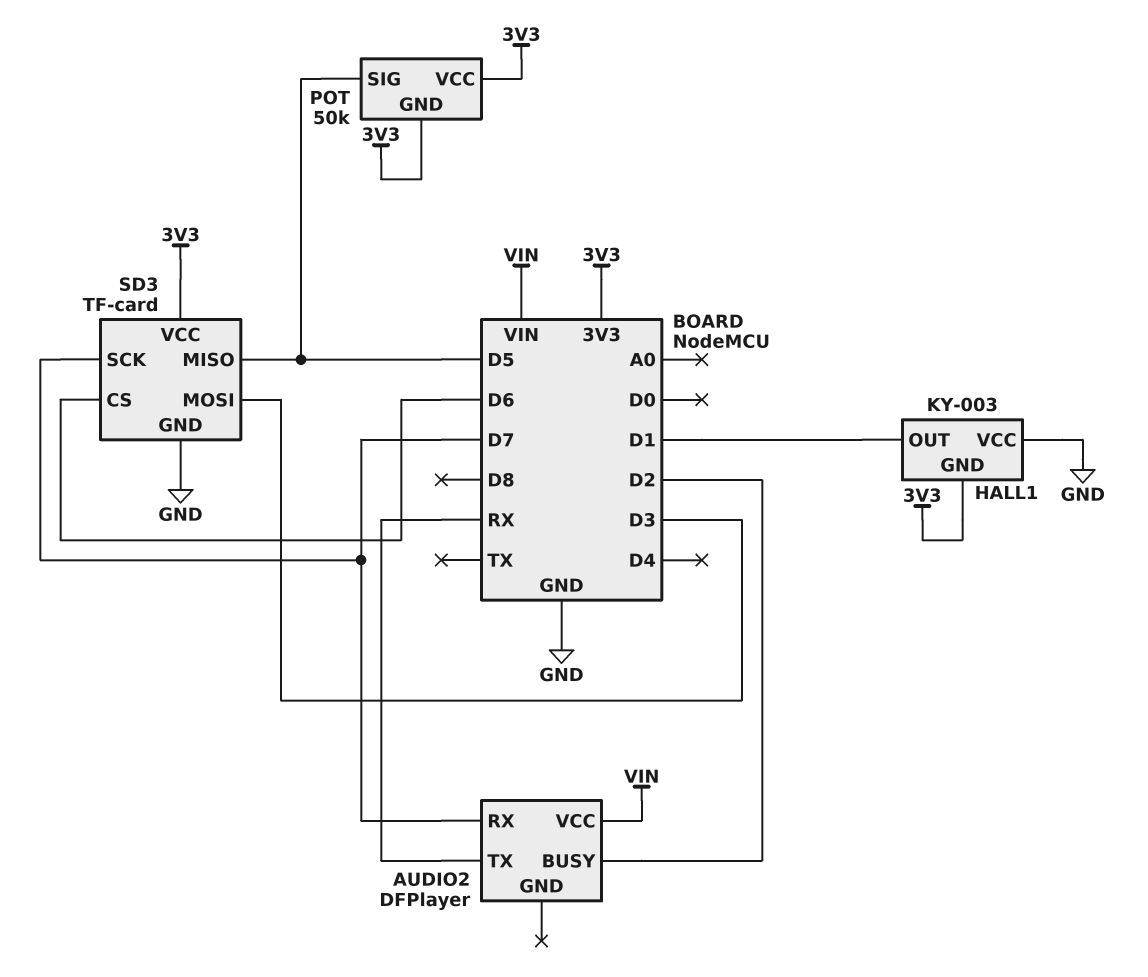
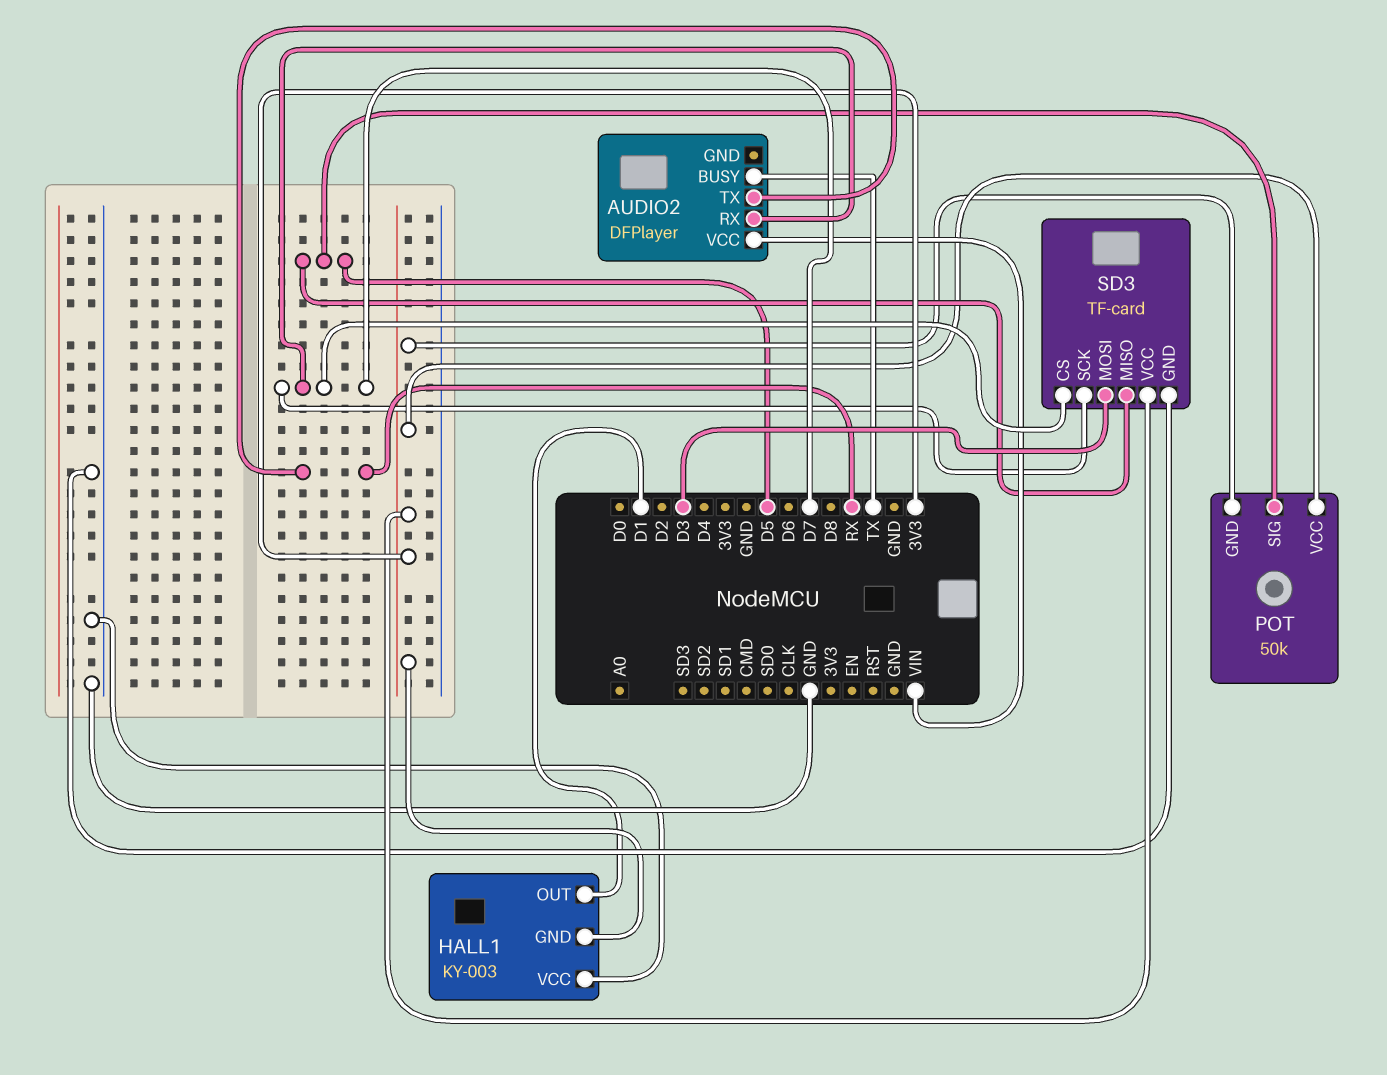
AUDIO2 pin BUSY: D2 -> TX
SD3 pin CS: D6 -> D7

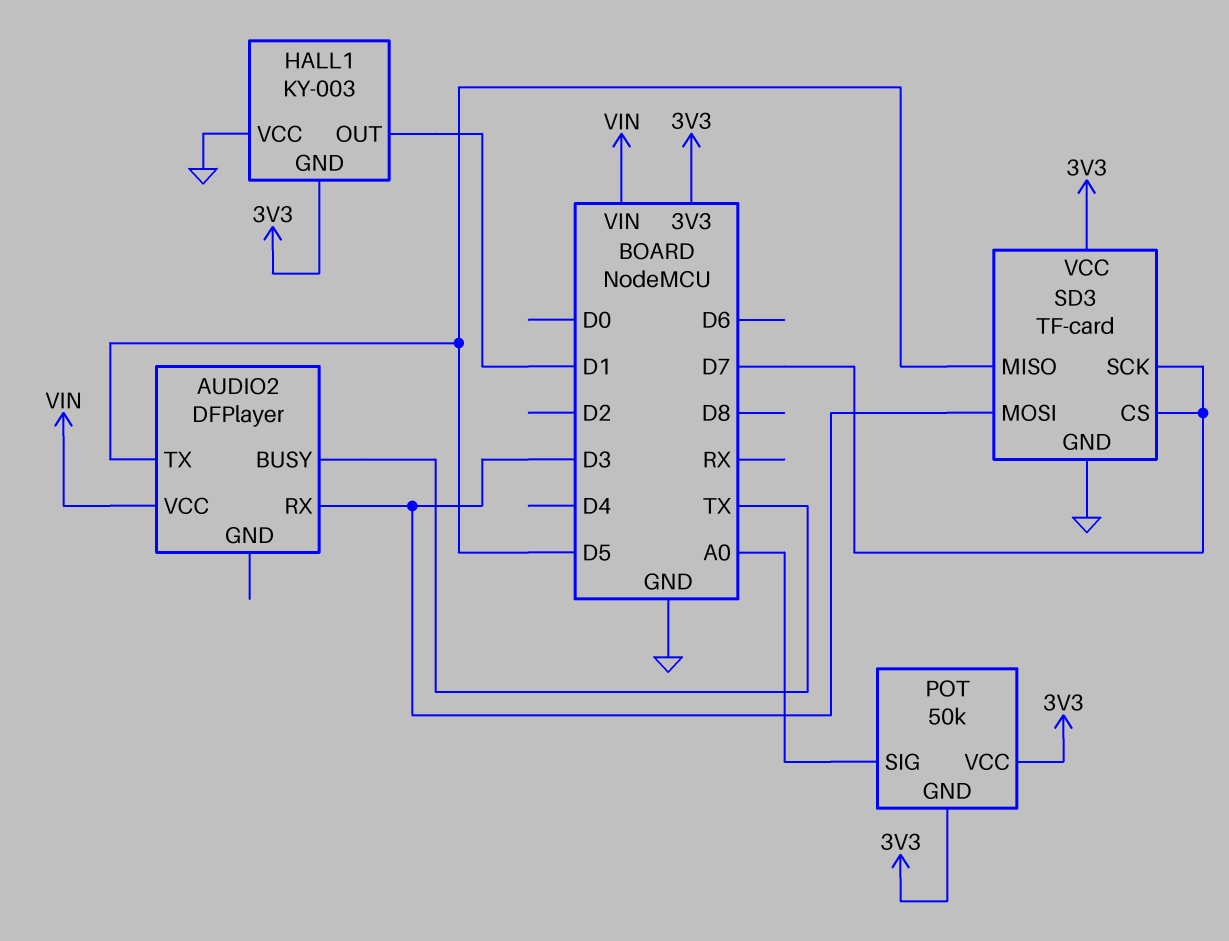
AUDIO2 pin RX: D7 -> D3
AUDIO2 pin TX: RX -> D5
POT pin SIG: D5 -> A0

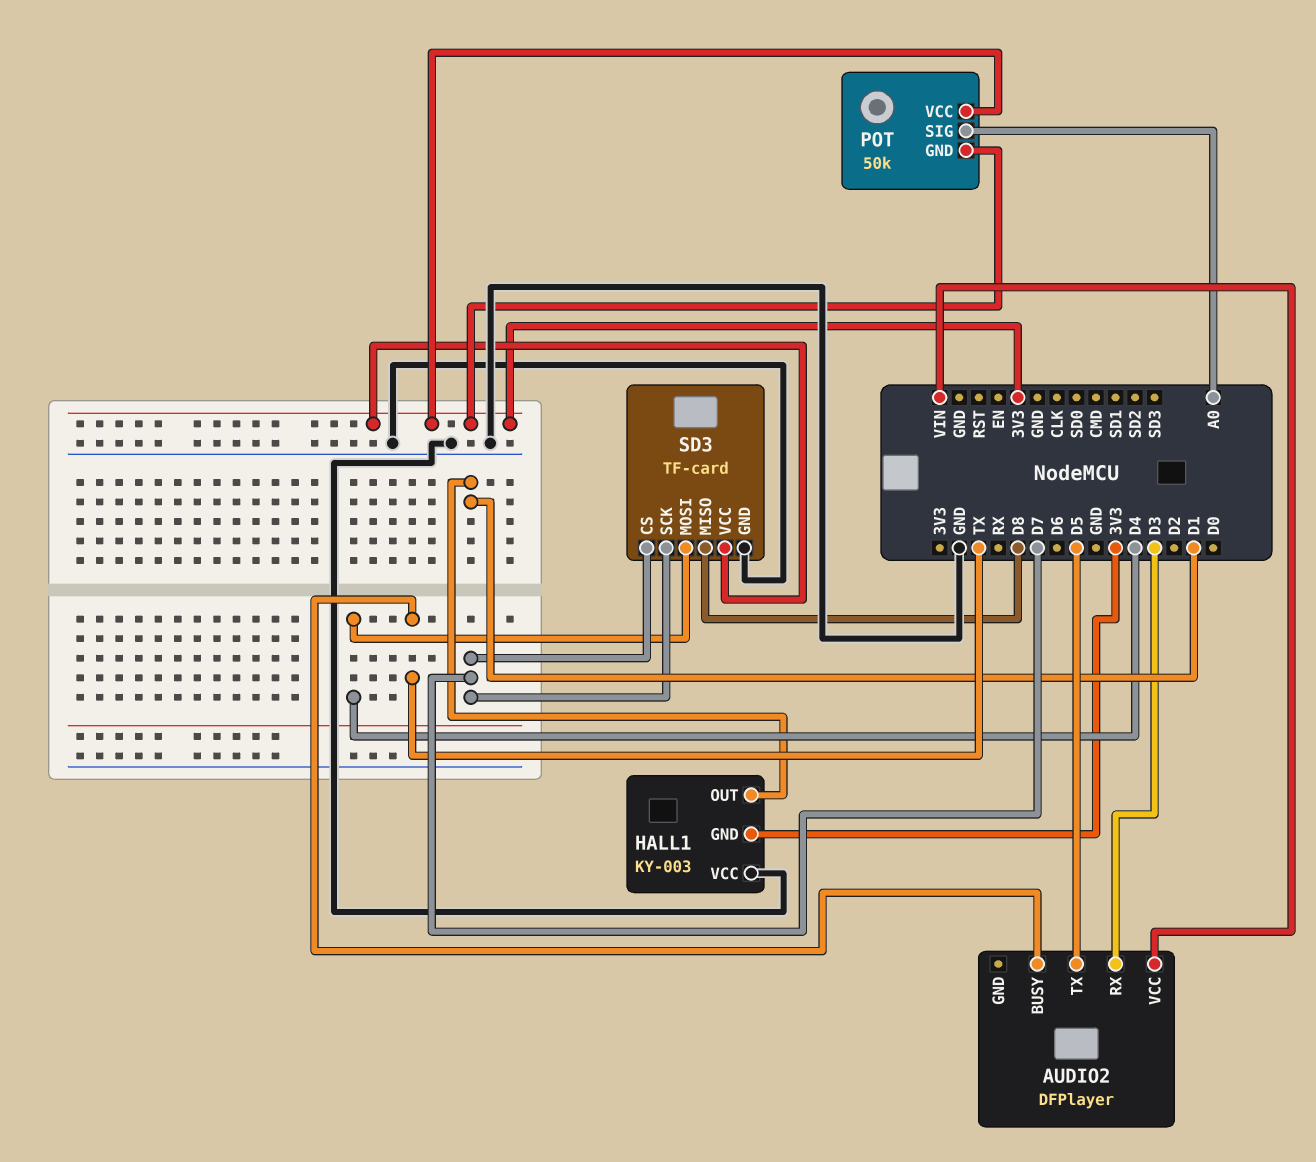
SD3 pin MISO: D5 -> D8
SD3 pin MOSI: D3 -> D4

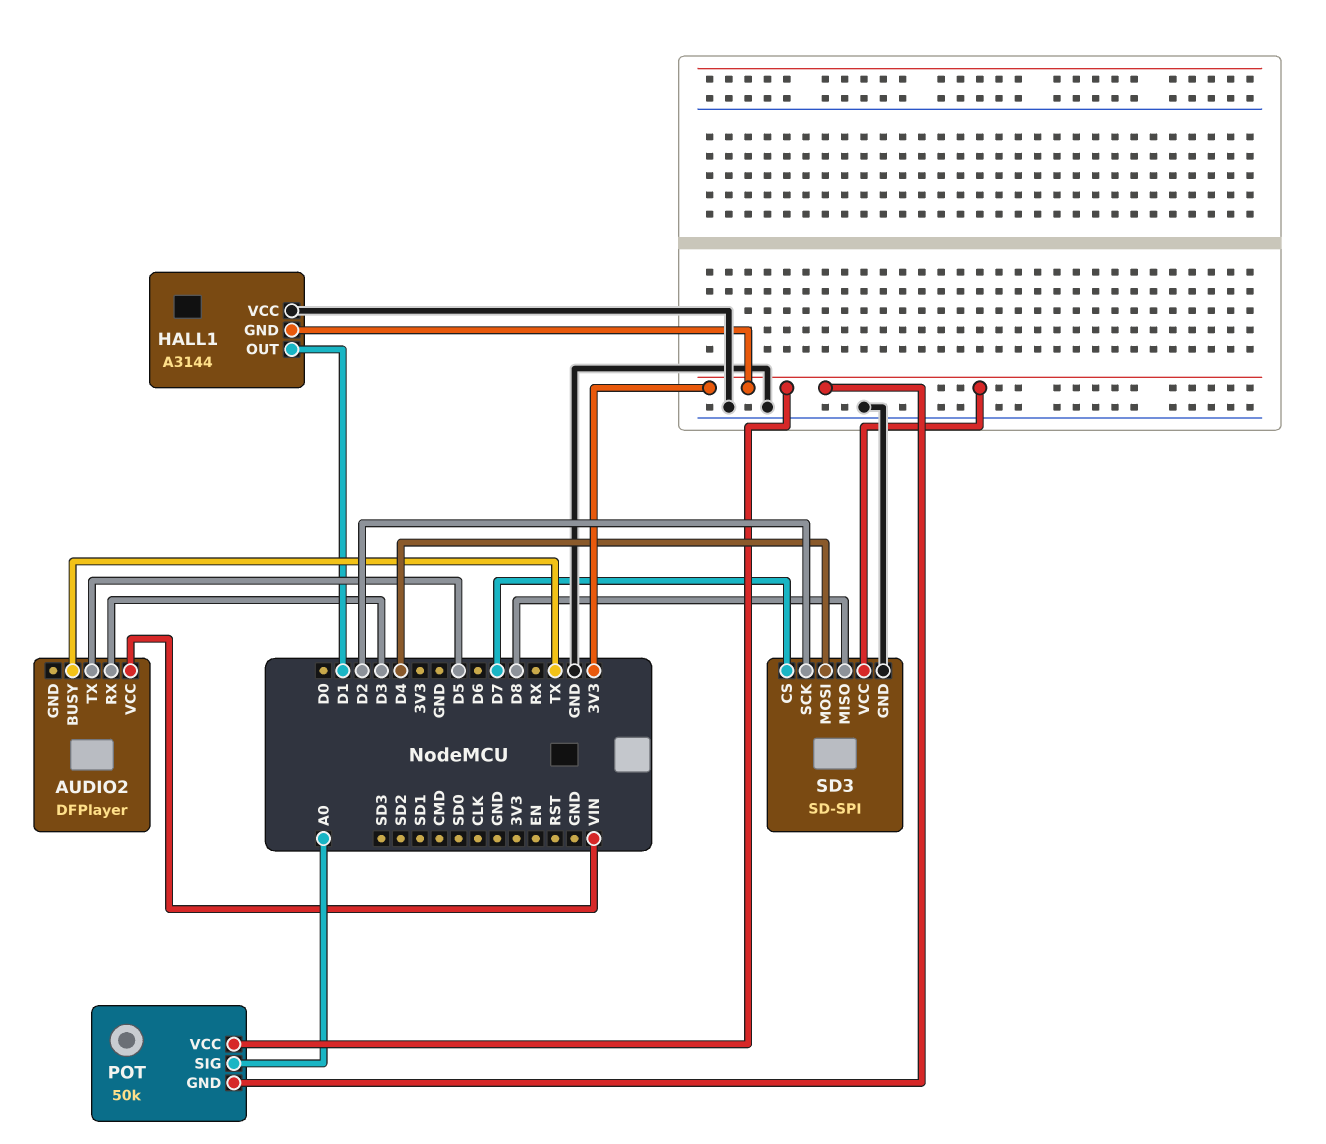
HALL1: KY-003 -> A3144
SD3: TF-card -> SD-SPI
SD3 pin SCK: D7 -> D2

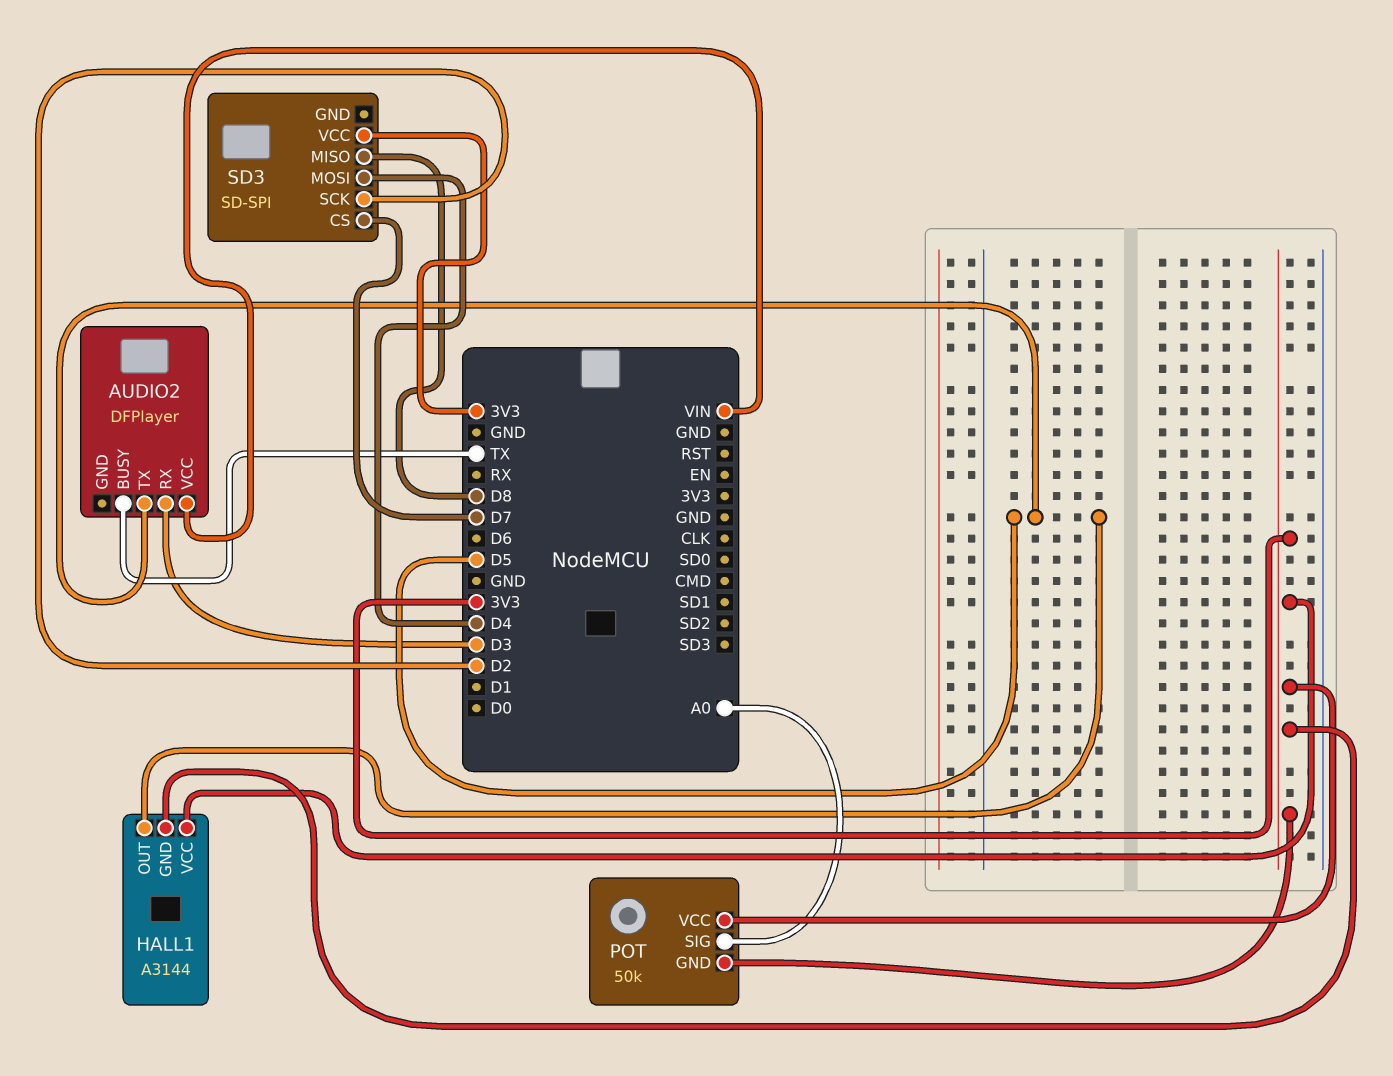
HALL1 pin OUT: D1 -> D5
HALL1 pin VCC: GND -> 3V3
SD3 pin GND: GND -> none

